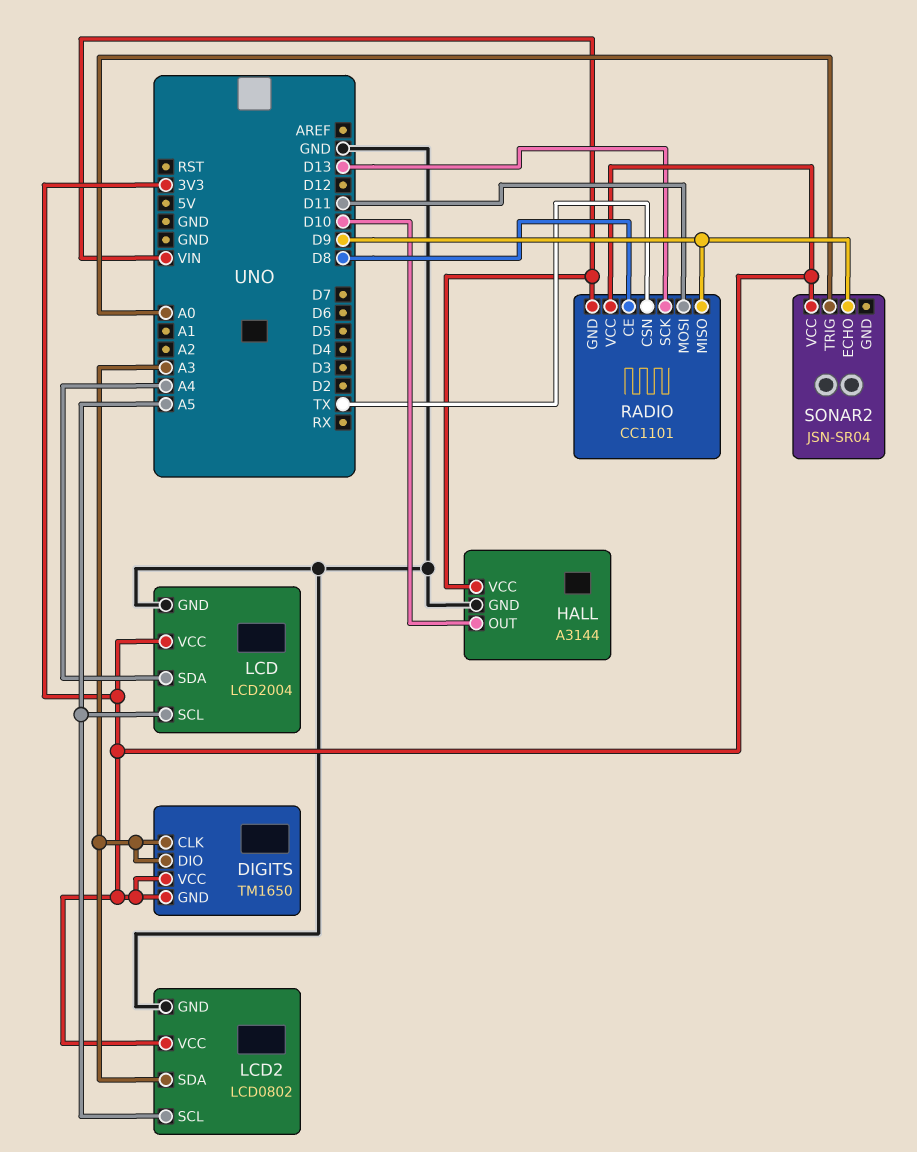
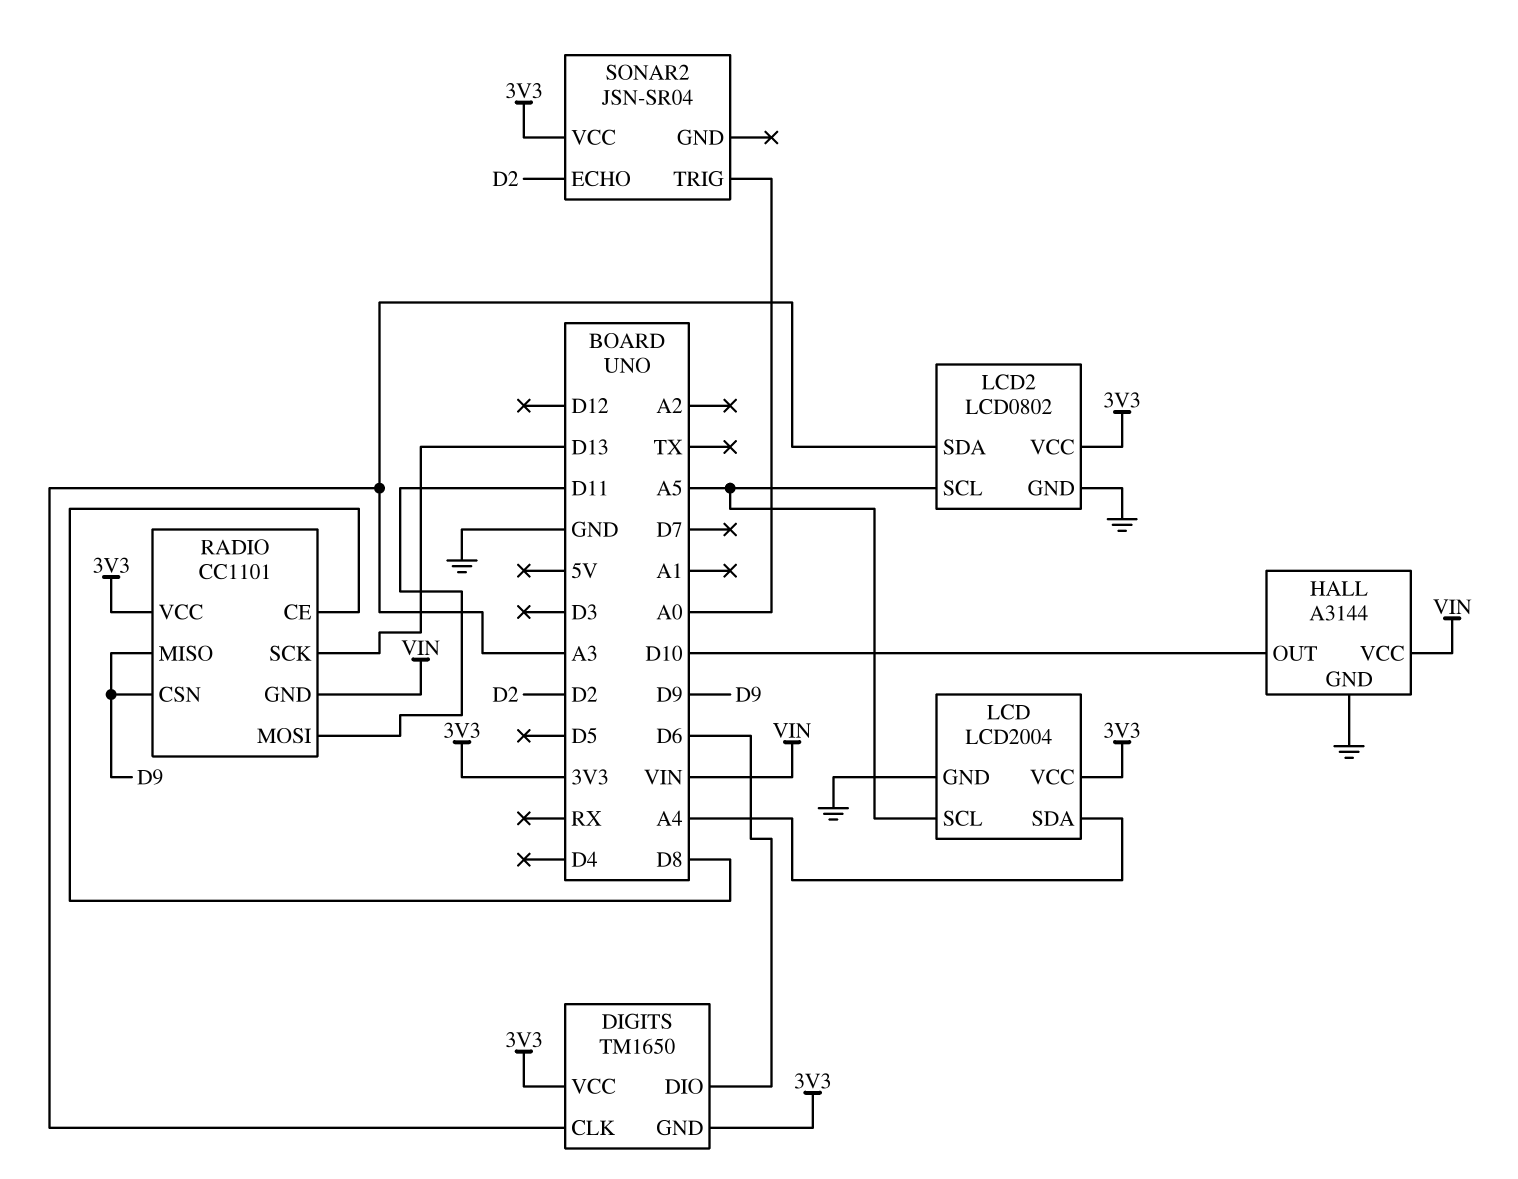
DIGITS pin DIO: A3 -> D6
RADIO pin CSN: TX -> D9
SONAR2 pin ECHO: D9 -> D2

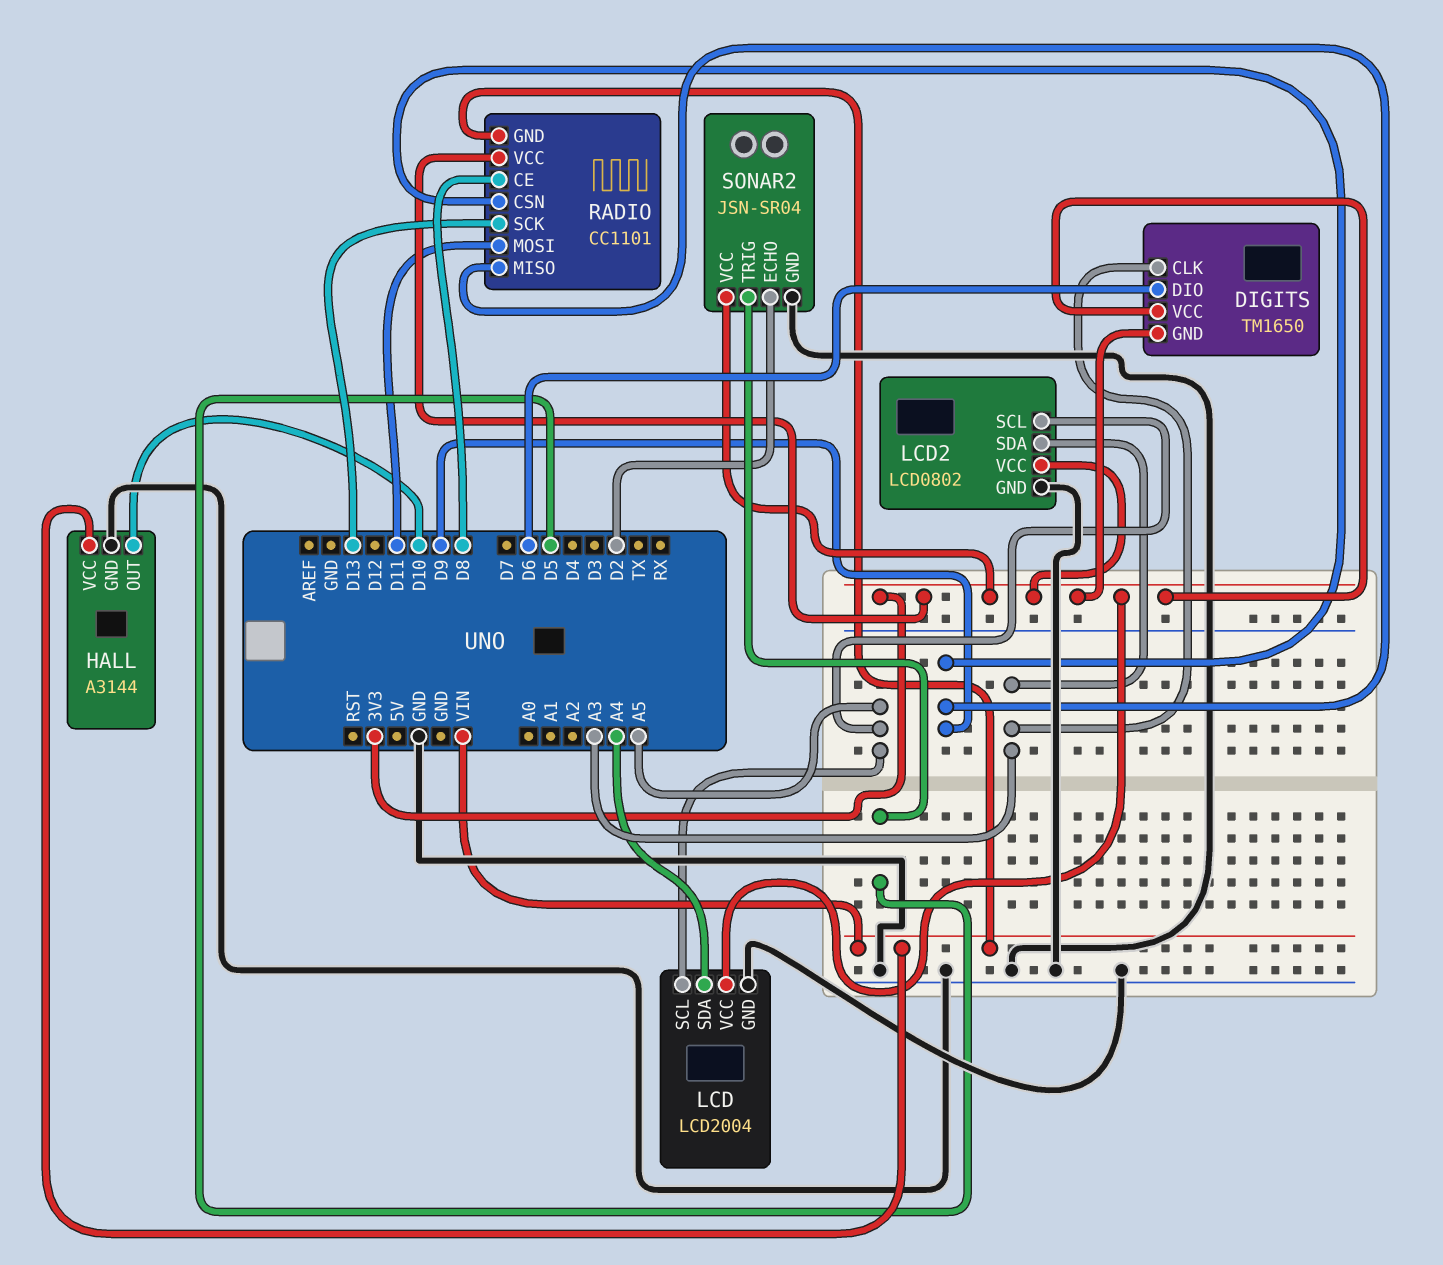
SONAR2 pin GND: none -> GND
SONAR2 pin TRIG: A0 -> D5

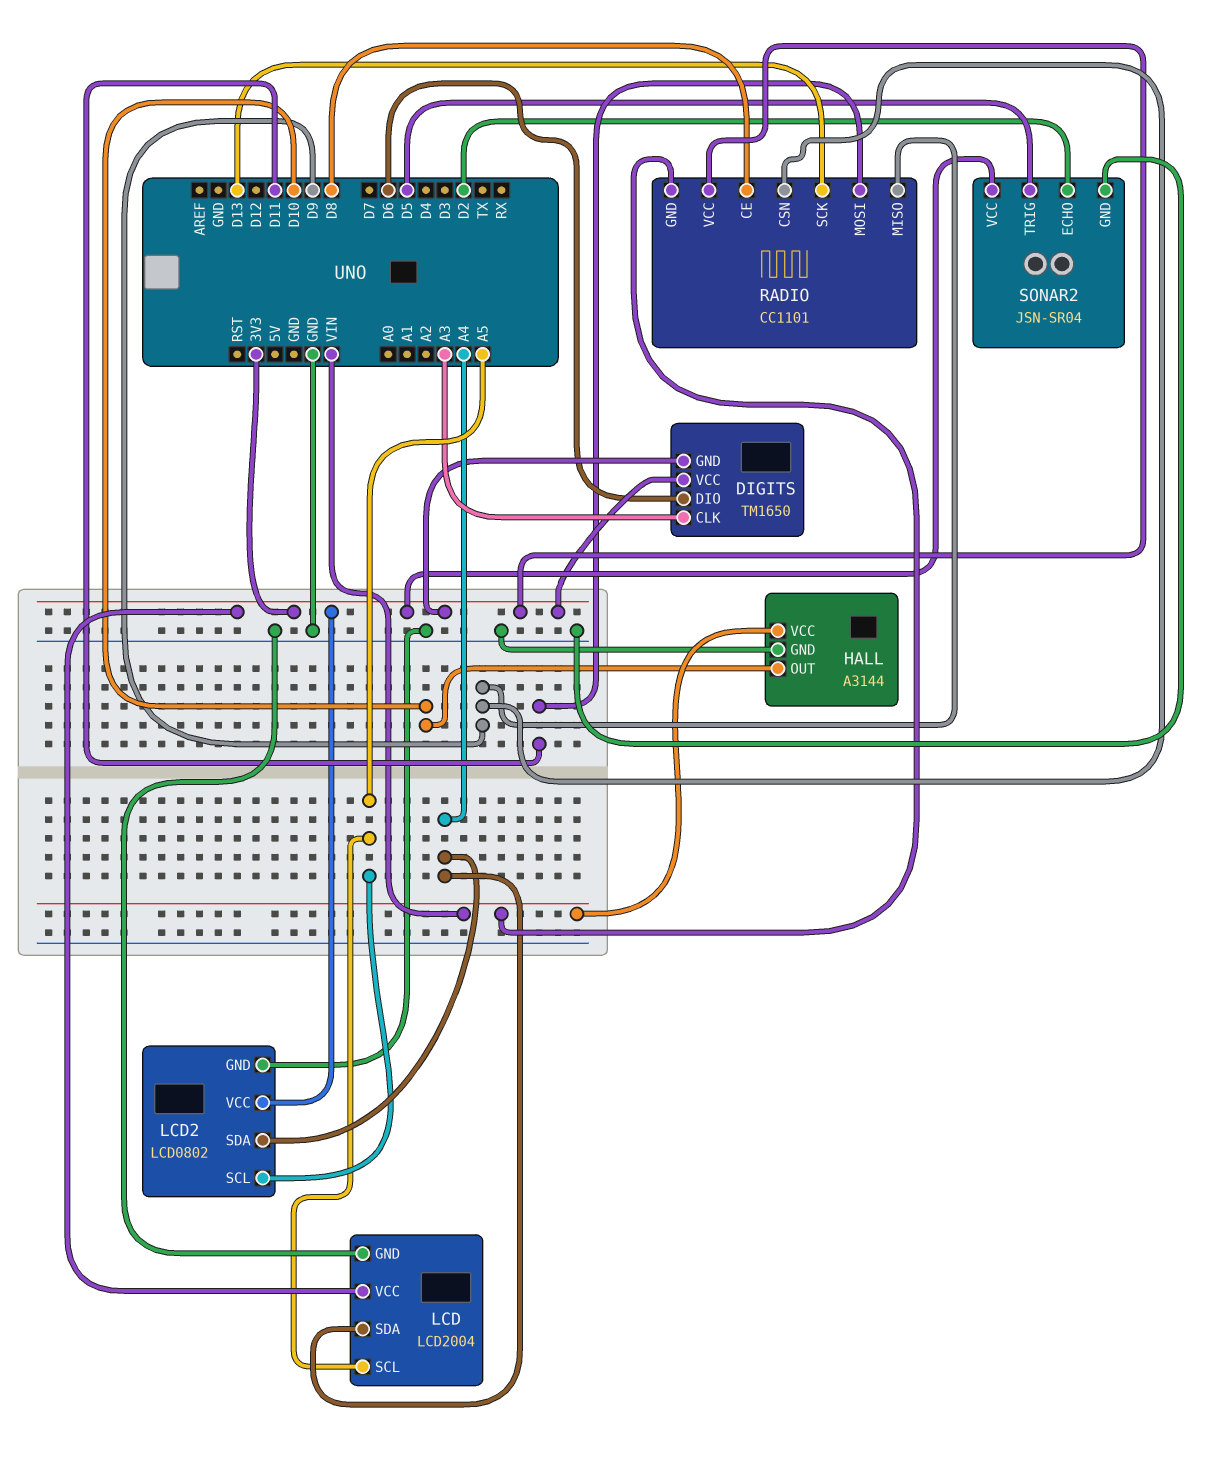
LCD2 pin SDA: A3 -> A4

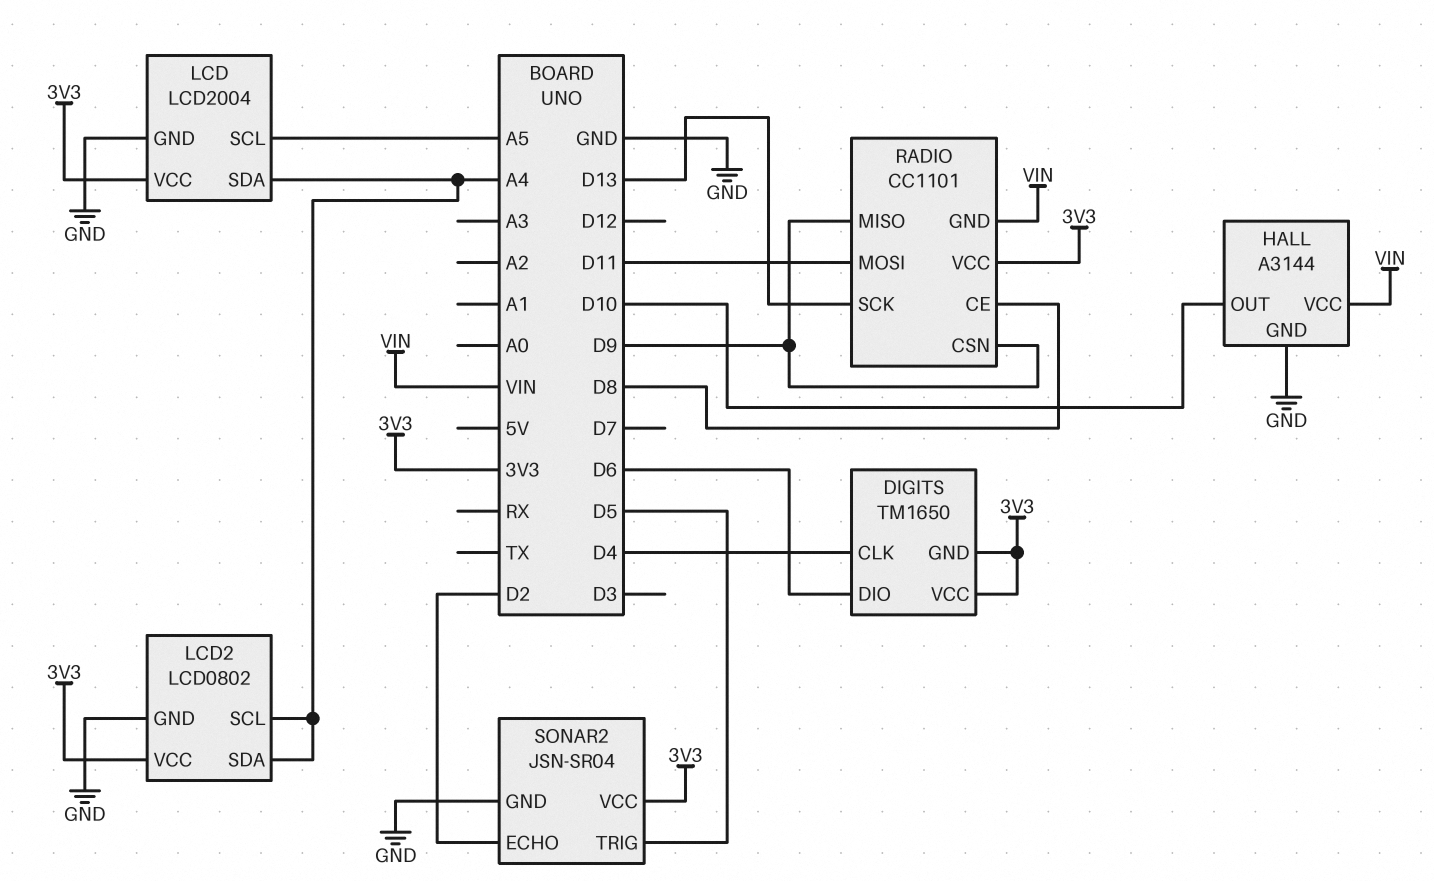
DIGITS pin CLK: A3 -> D4
LCD2 pin SCL: A5 -> A4

